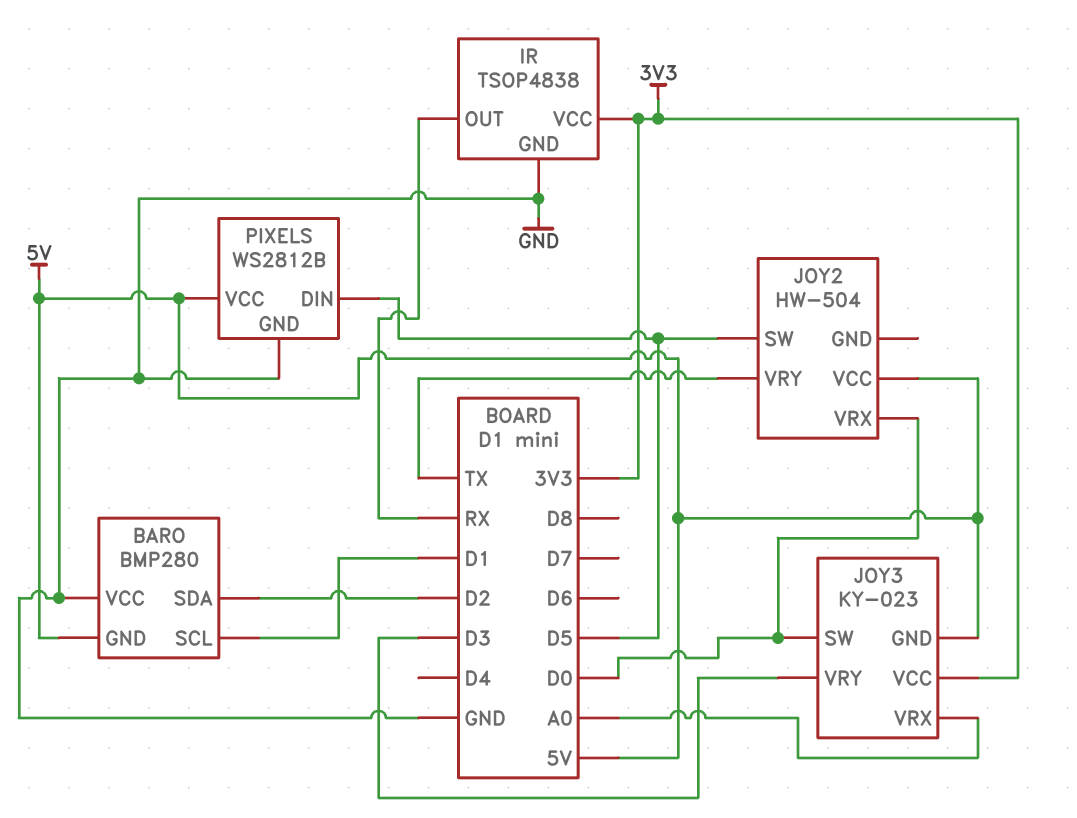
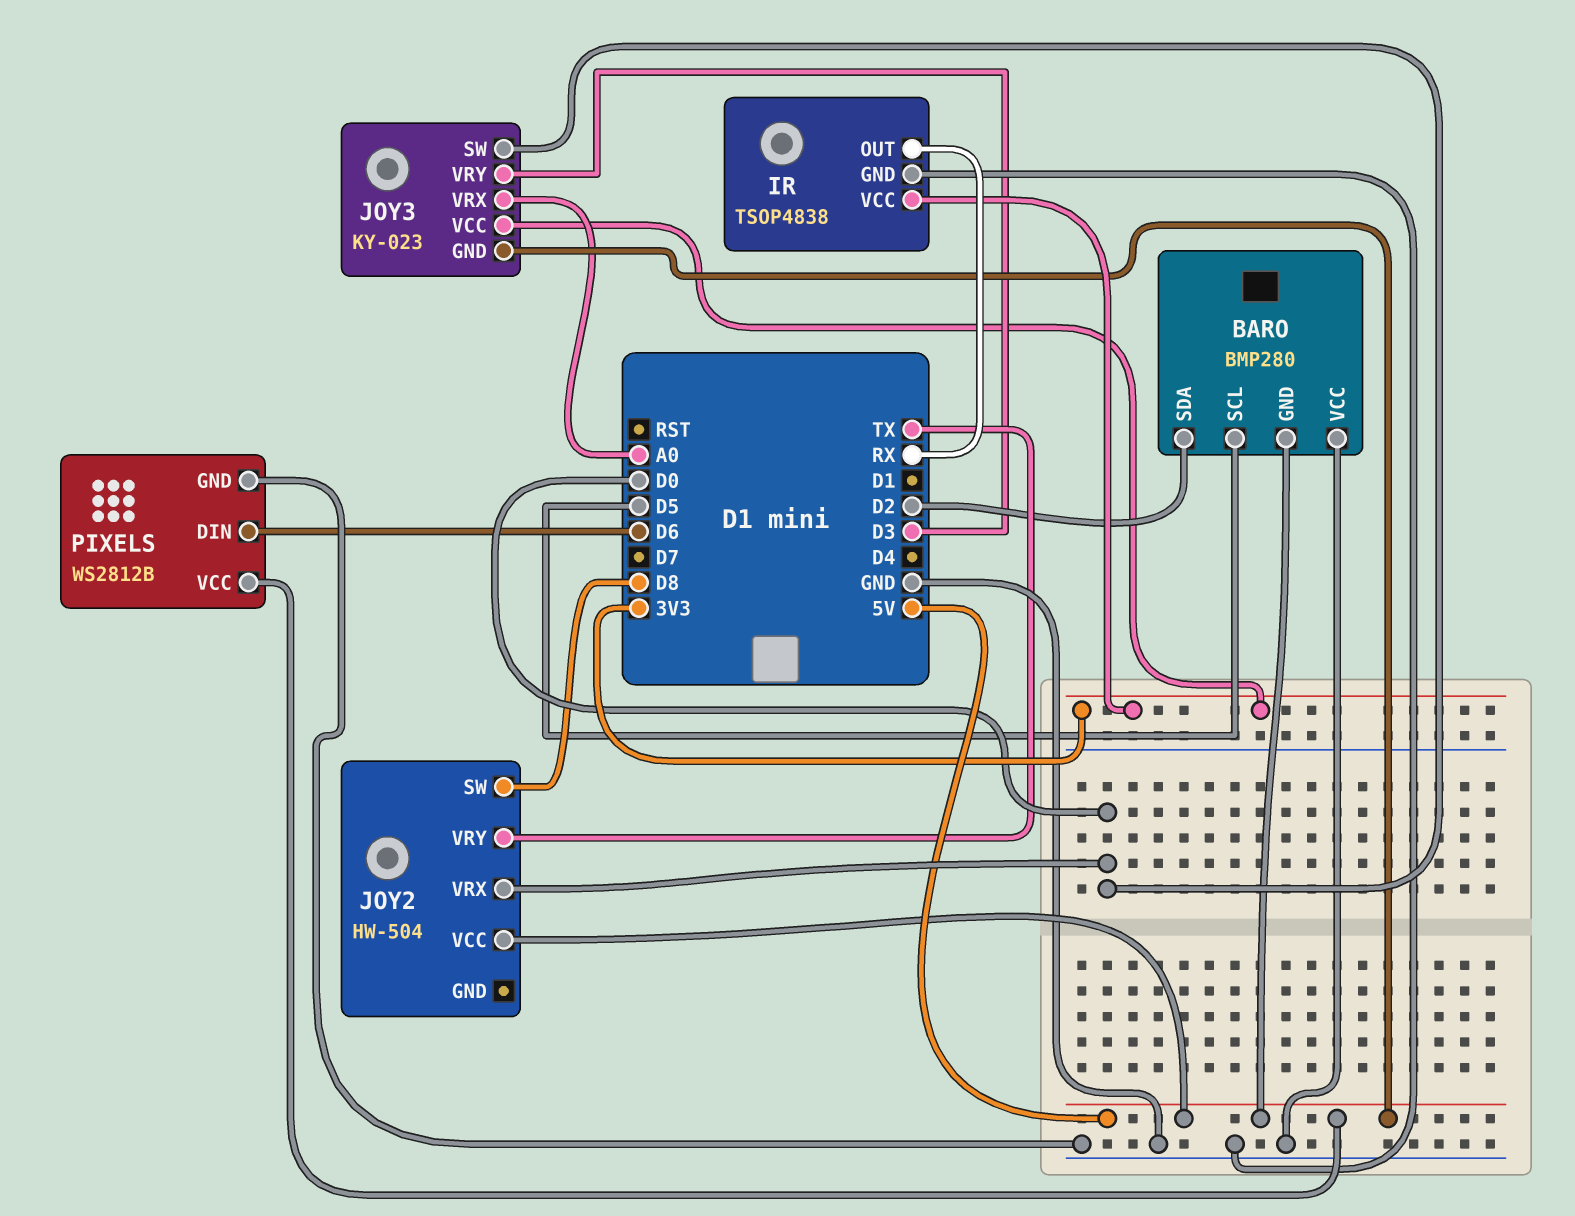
BARO pin SCL: D1 -> D5
JOY2 pin SW: D5 -> D8
PIXELS pin DIN: D5 -> D6

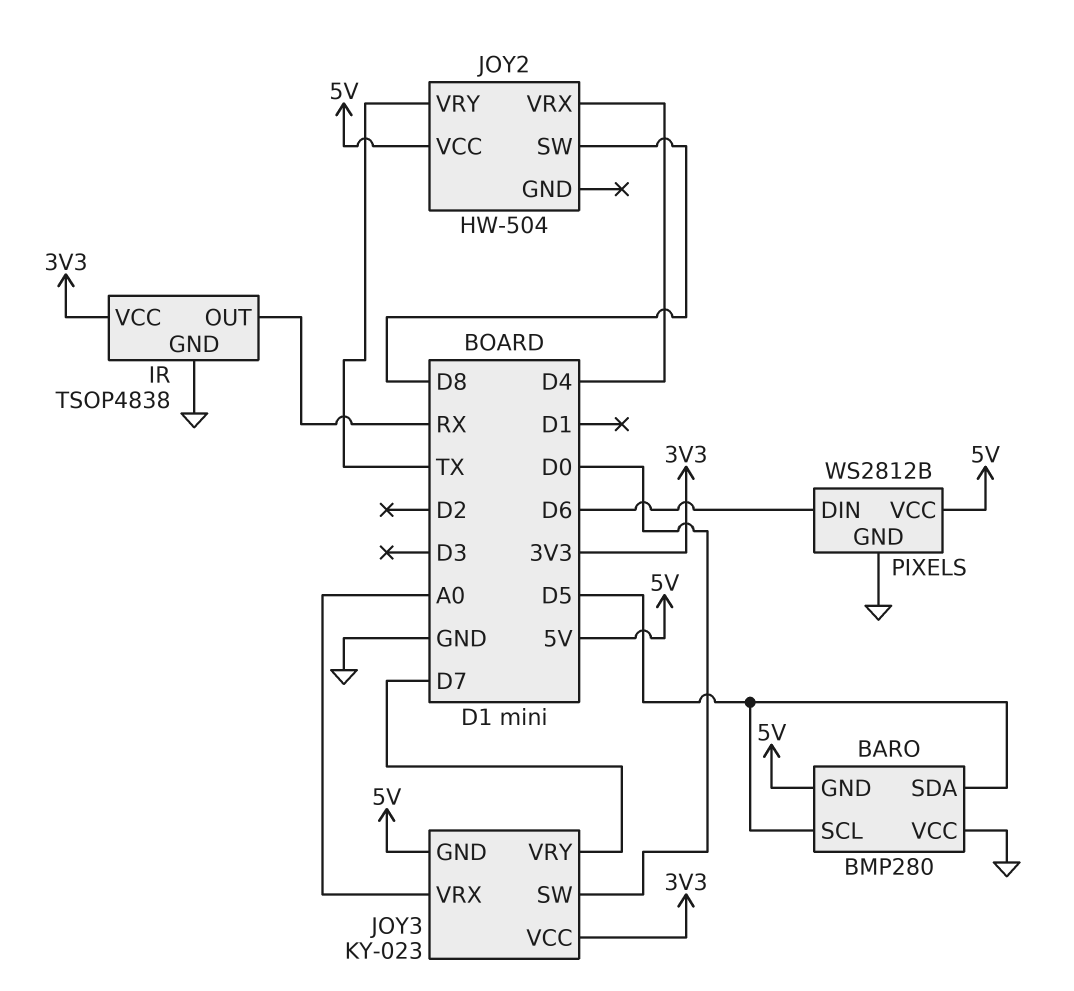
BARO pin SDA: D2 -> D5
JOY2 pin VRX: D0 -> D4
JOY3 pin VRY: D3 -> D7

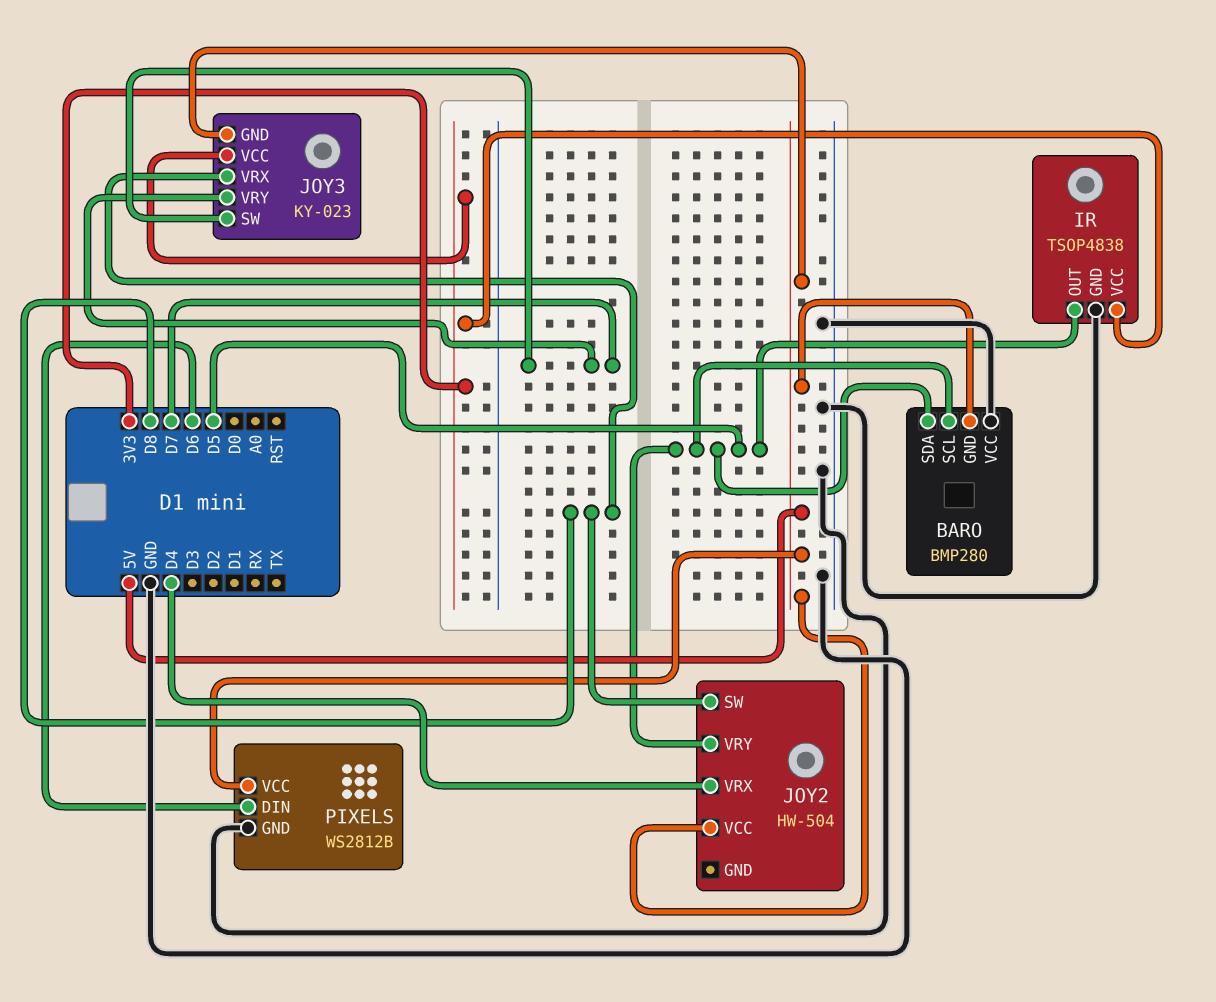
IR pin OUT: RX -> D5
JOY2 pin VRY: TX -> D5
JOY3 pin SW: D0 -> D7
JOY3 pin VRX: A0 -> D8

